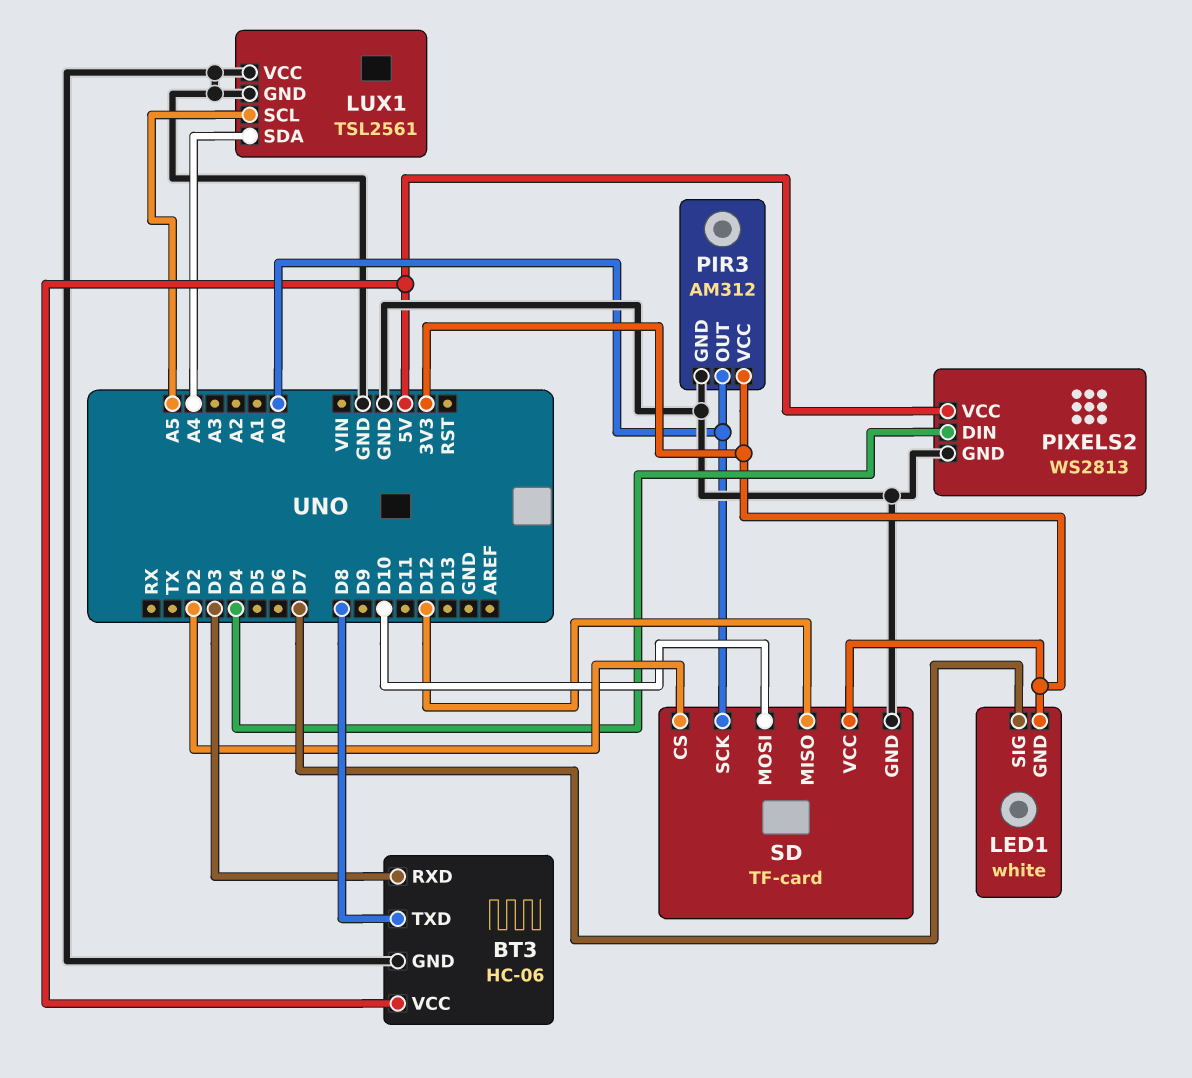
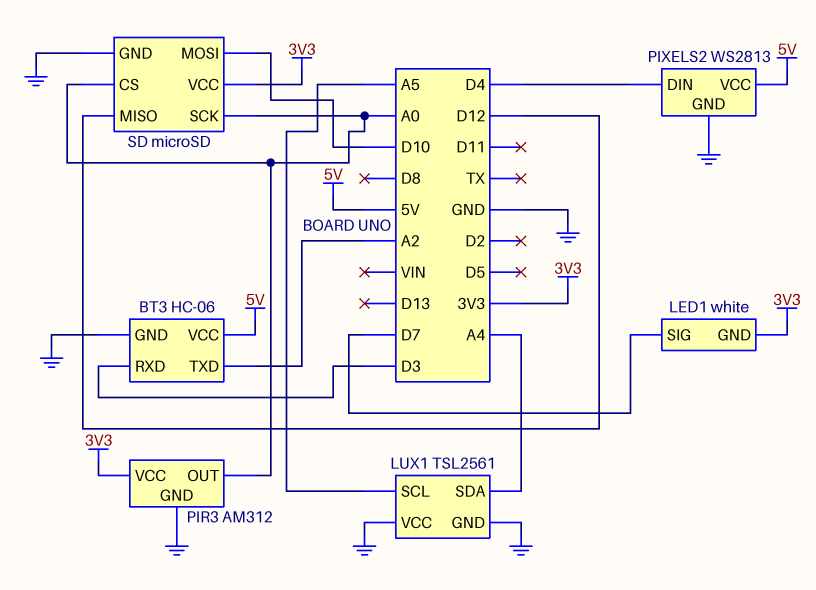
BT3 pin TXD: D8 -> A2
SD: TF-card -> microSD
SD pin CS: D2 -> A0

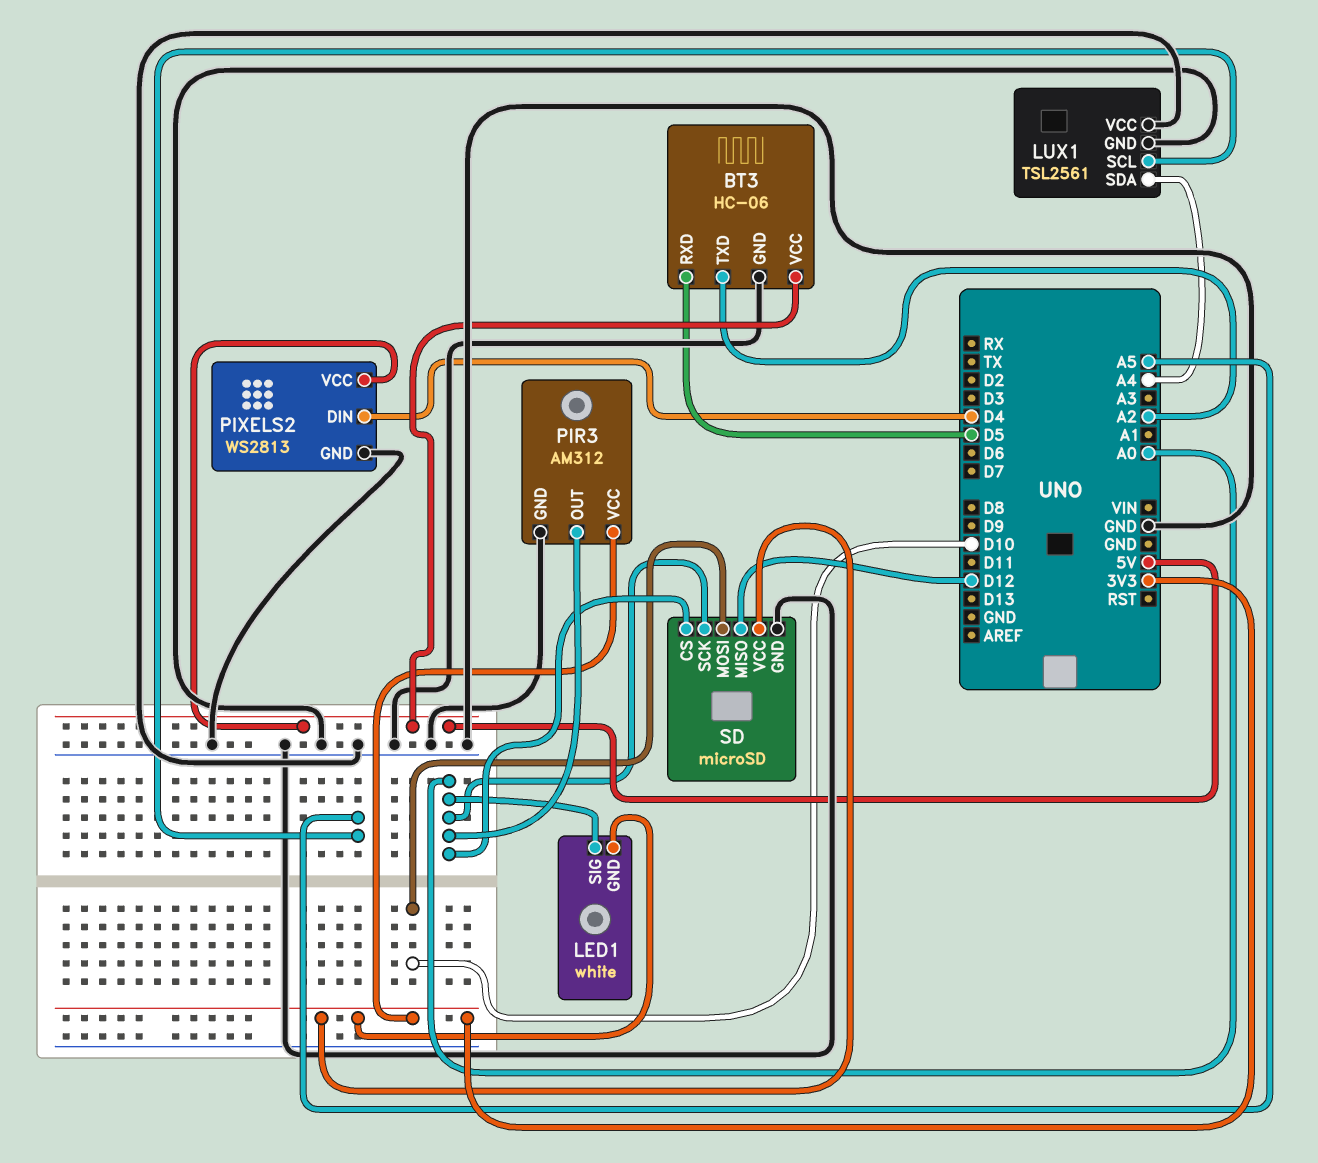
BT3 pin RXD: D3 -> D5
LED1 pin SIG: D7 -> A0

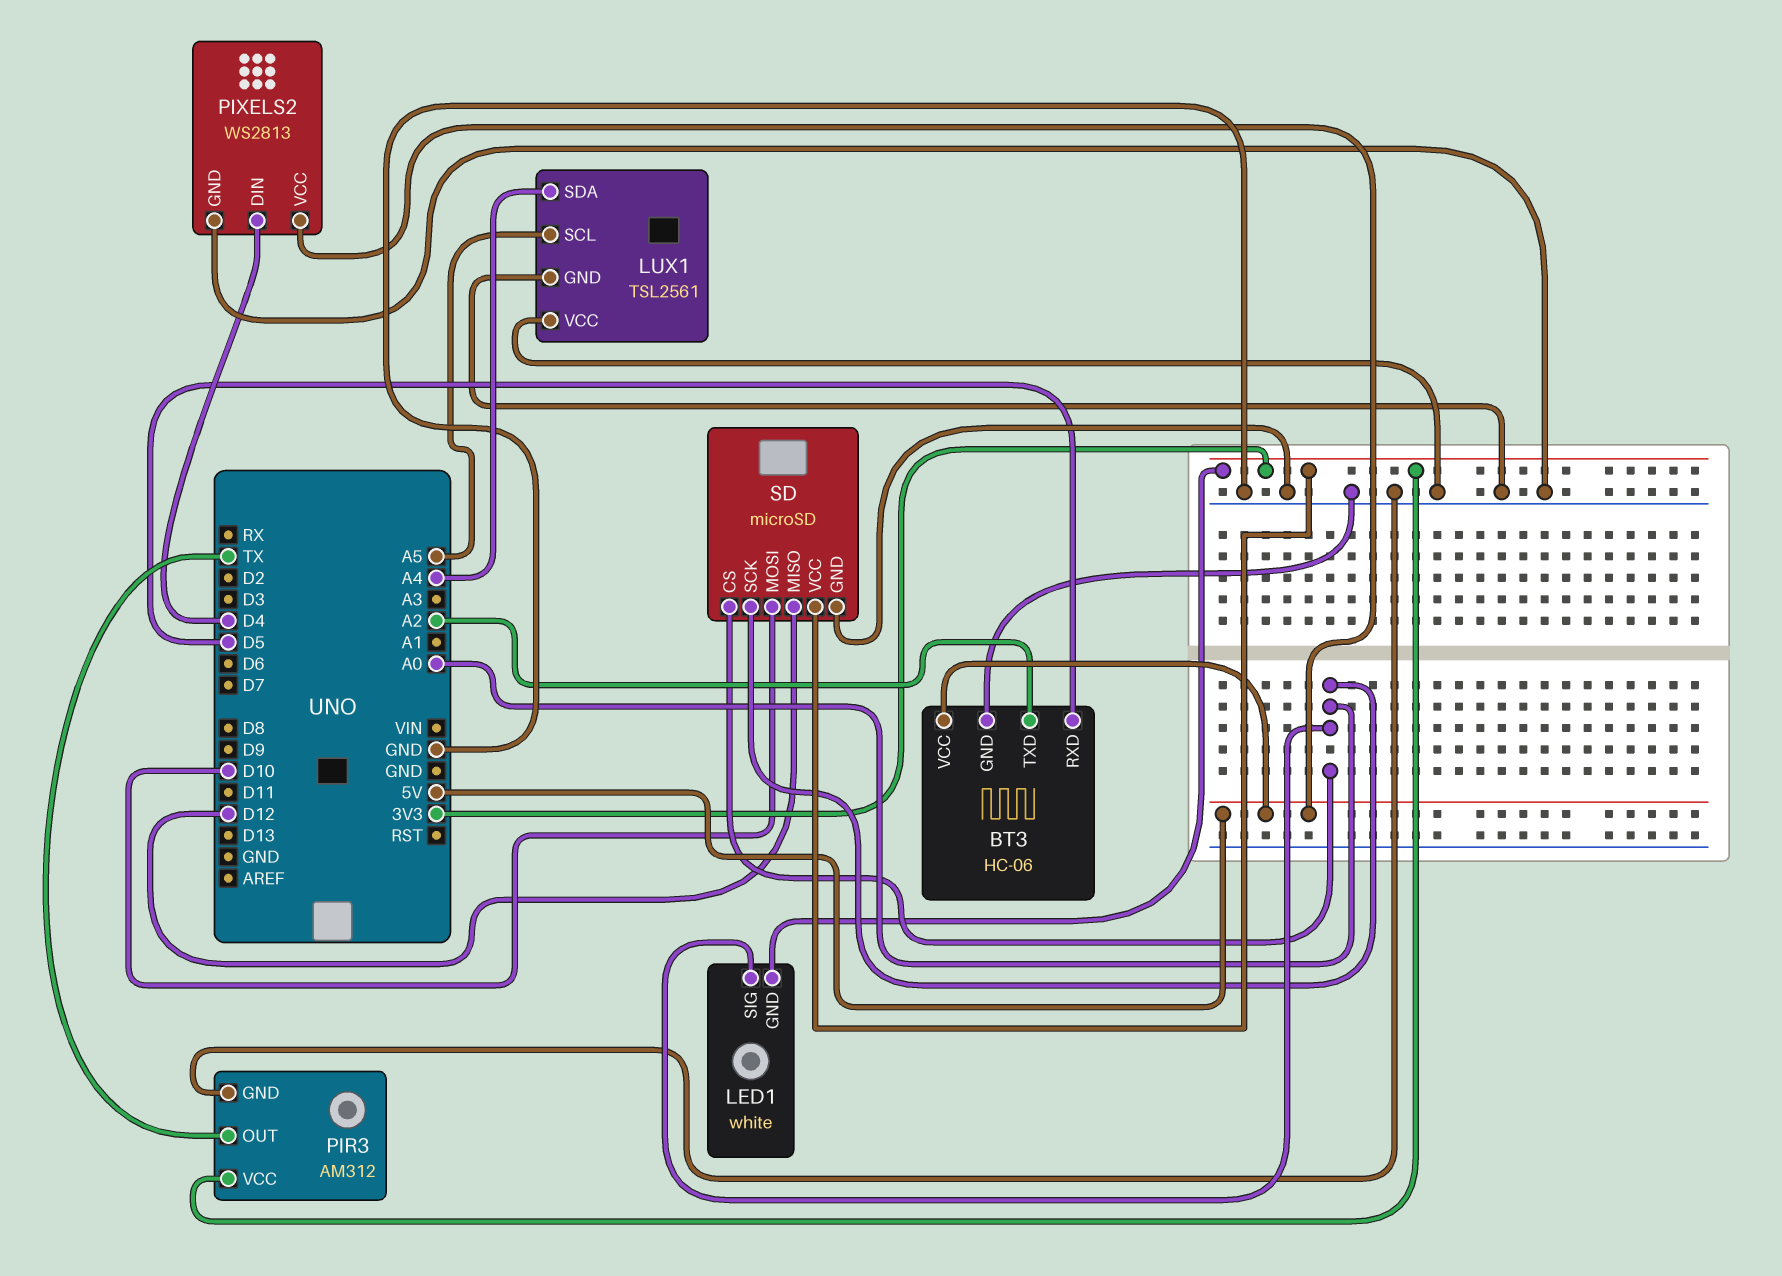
PIR3 pin OUT: A0 -> TX

